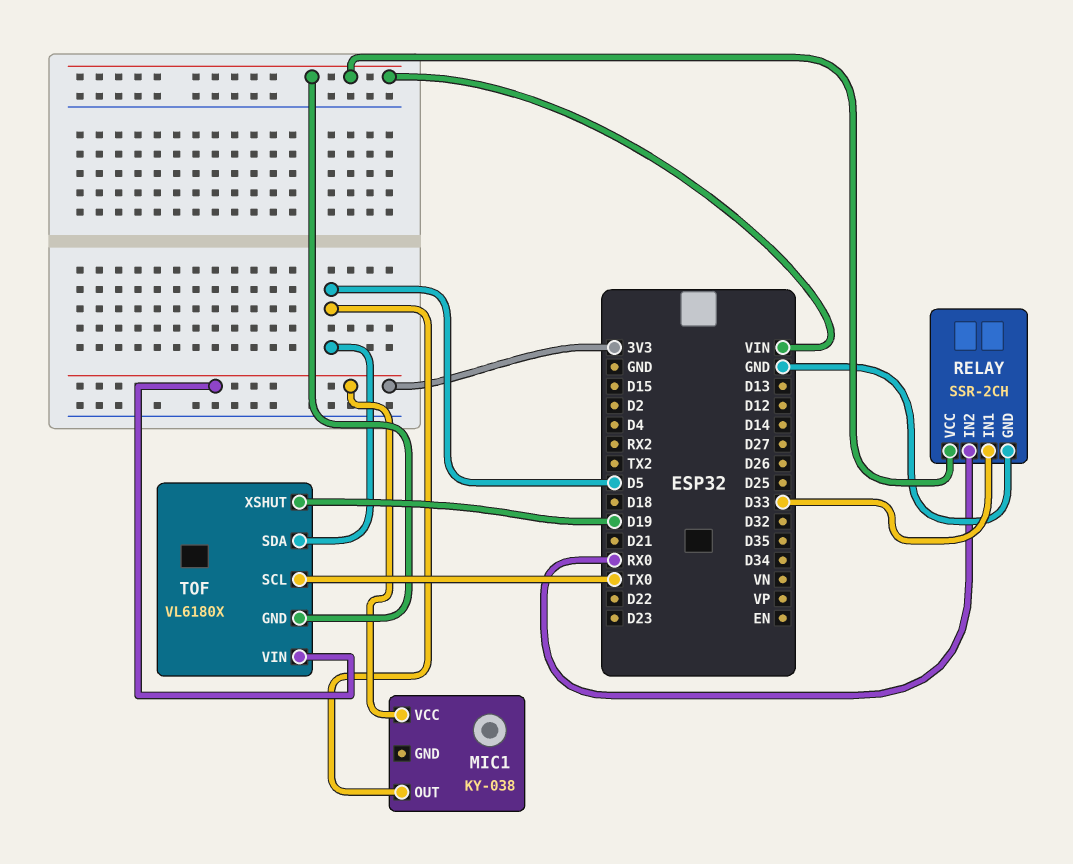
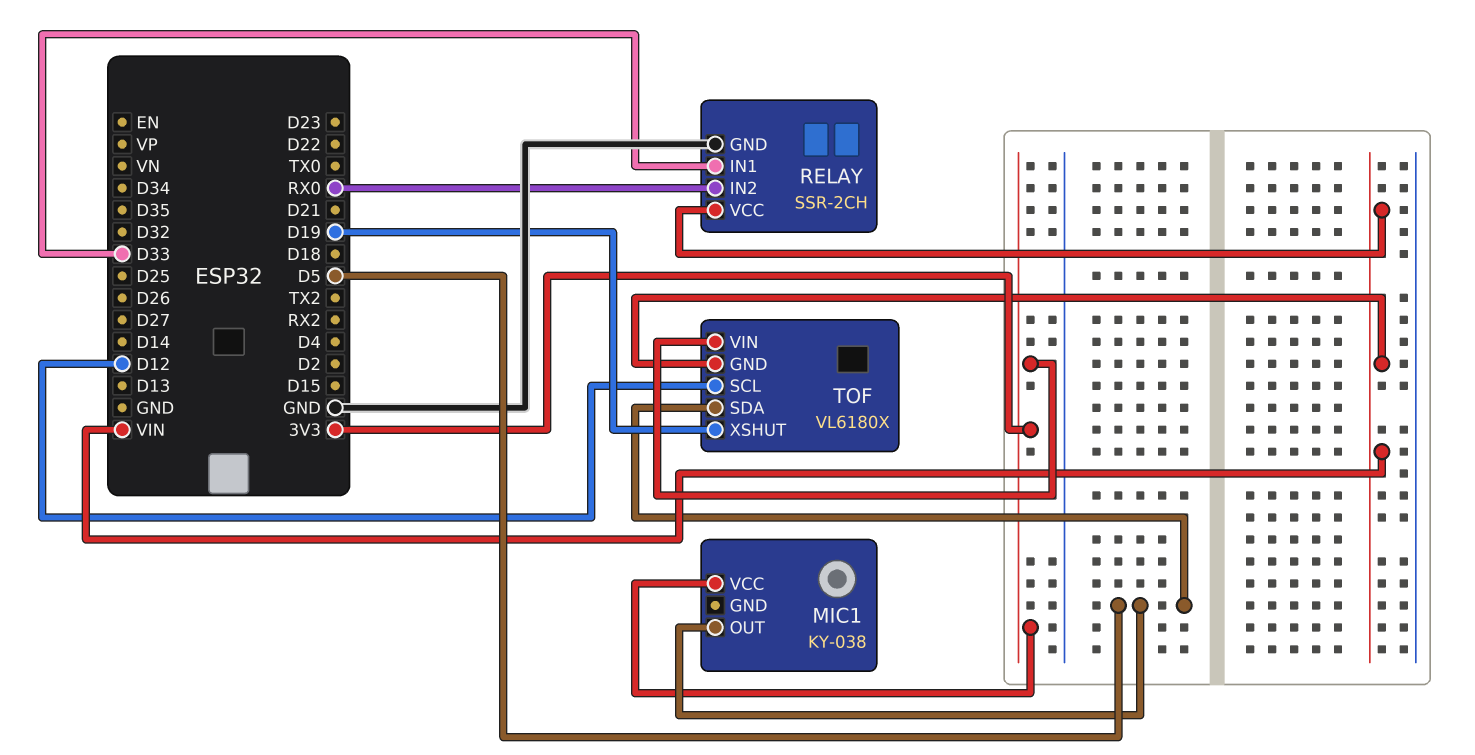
TOF pin SCL: TX0 -> D12

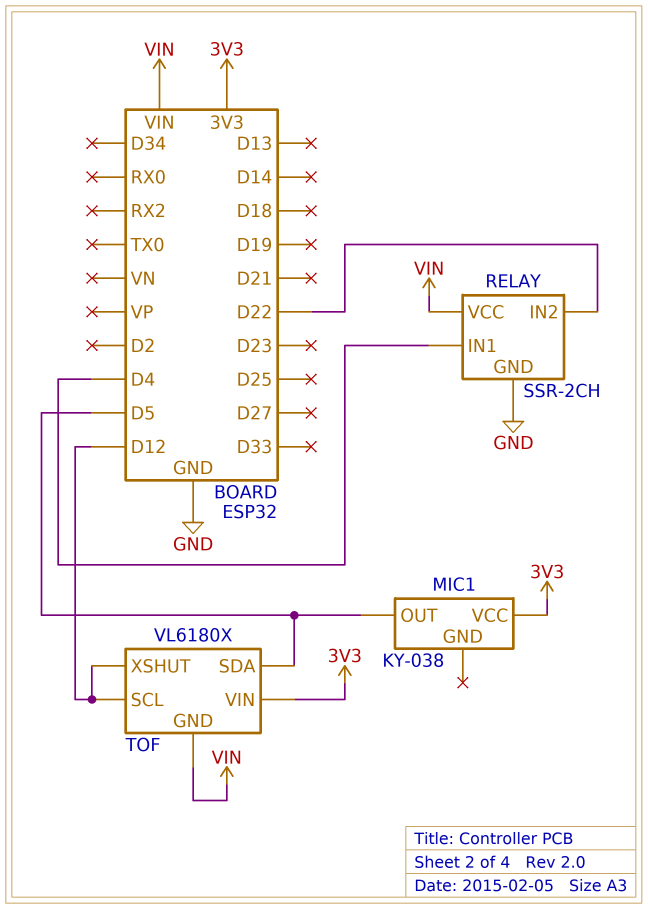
RELAY pin IN1: D33 -> D4
RELAY pin IN2: RX0 -> D22
TOF pin XSHUT: D19 -> D12

